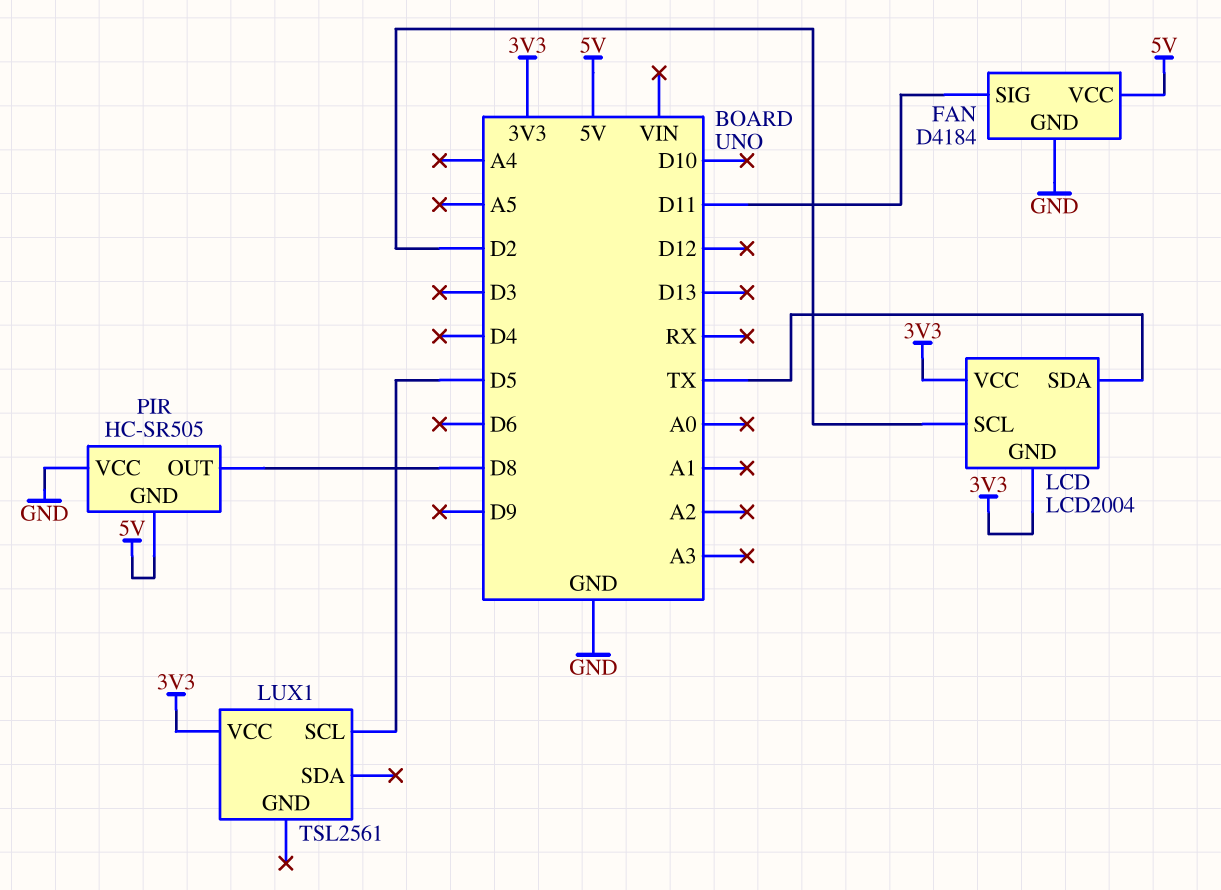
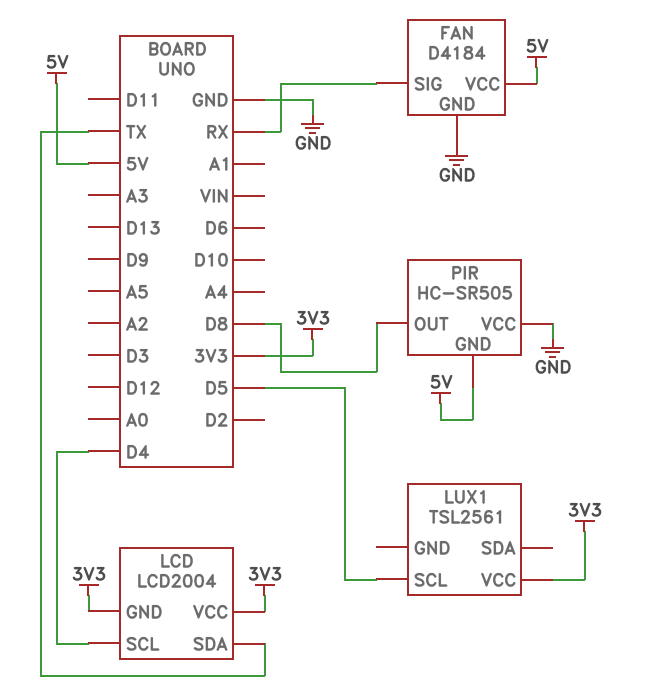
FAN pin SIG: D11 -> RX
LCD pin SCL: D2 -> D4

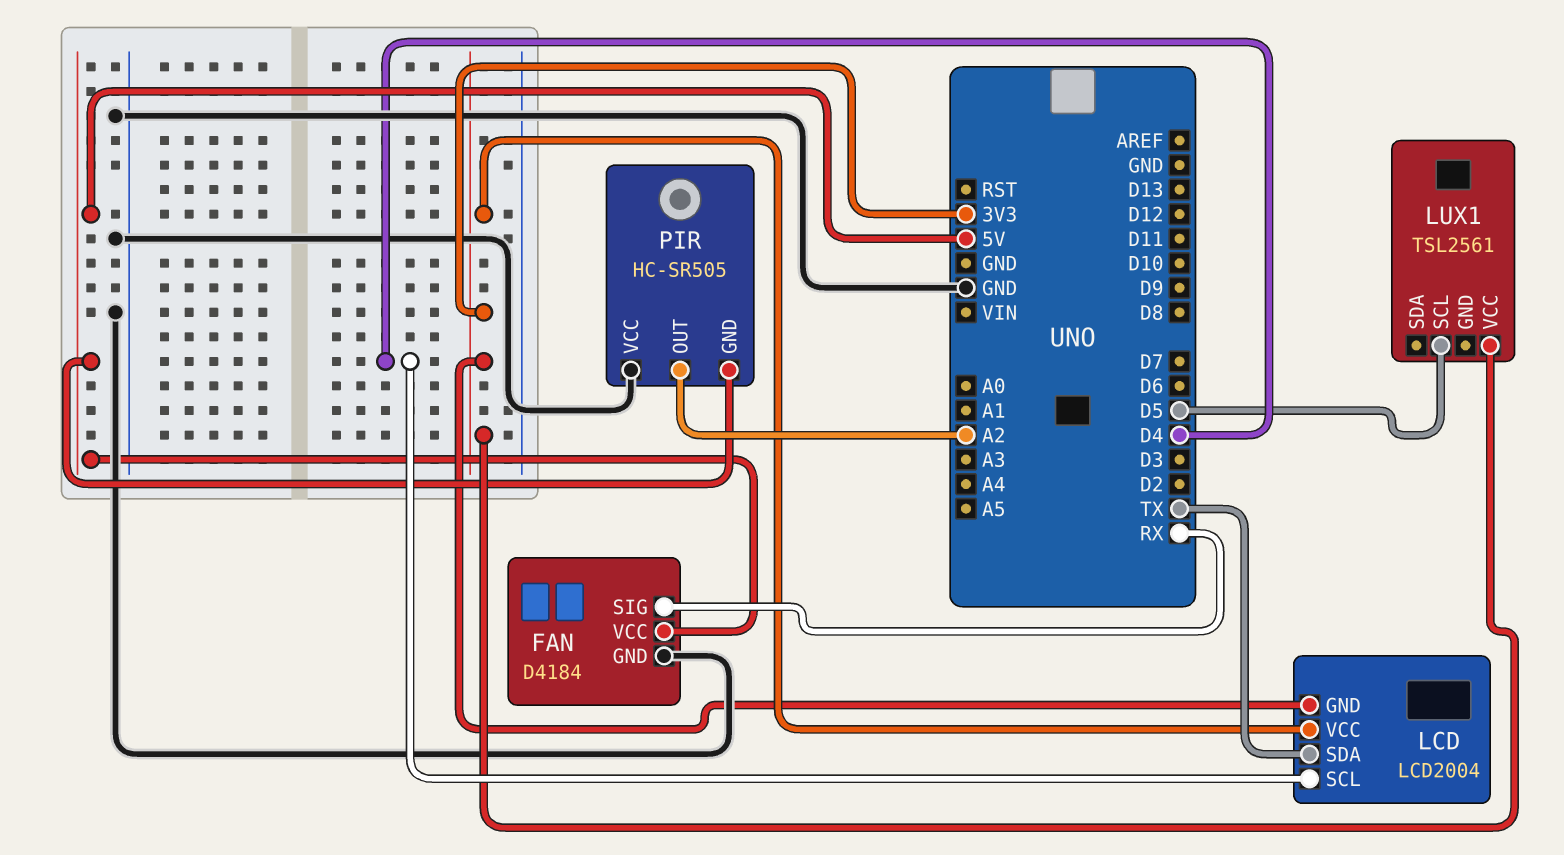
PIR pin OUT: D8 -> A2

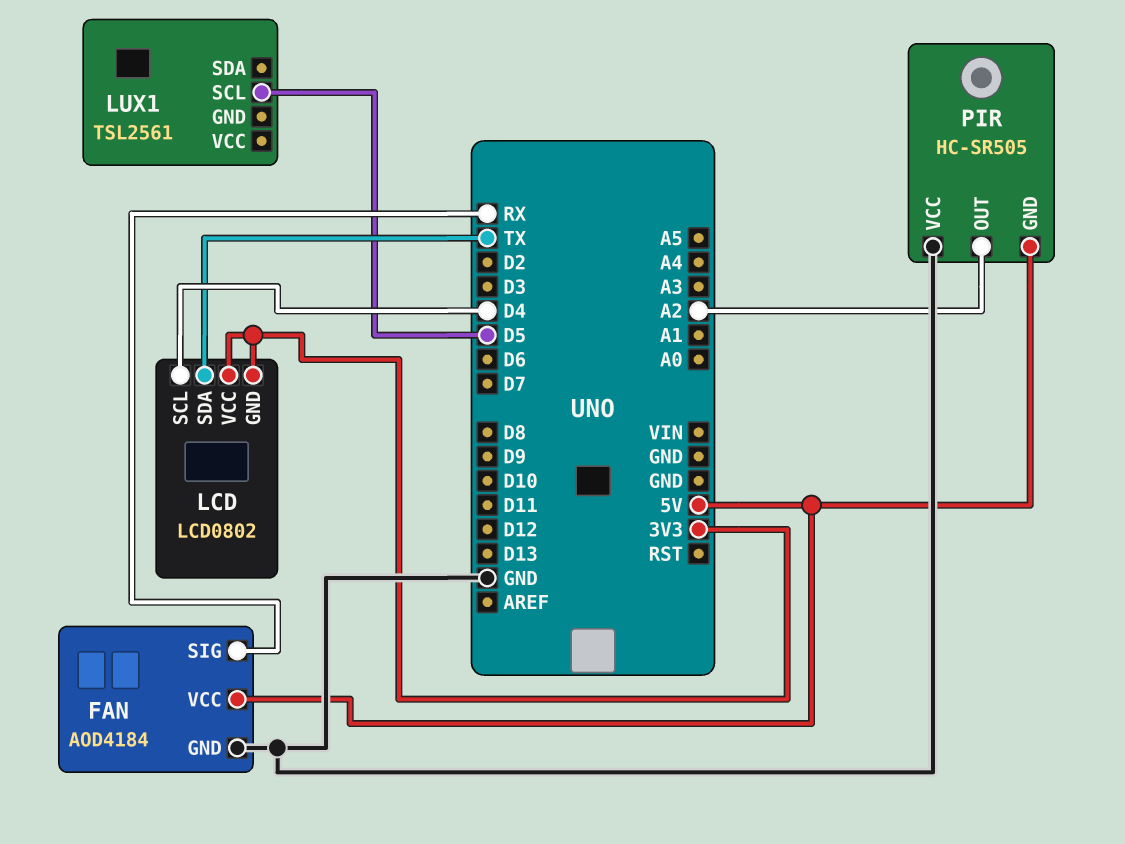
FAN: D4184 -> AOD4184
LCD: LCD2004 -> LCD0802
LUX1 pin VCC: 3V3 -> none

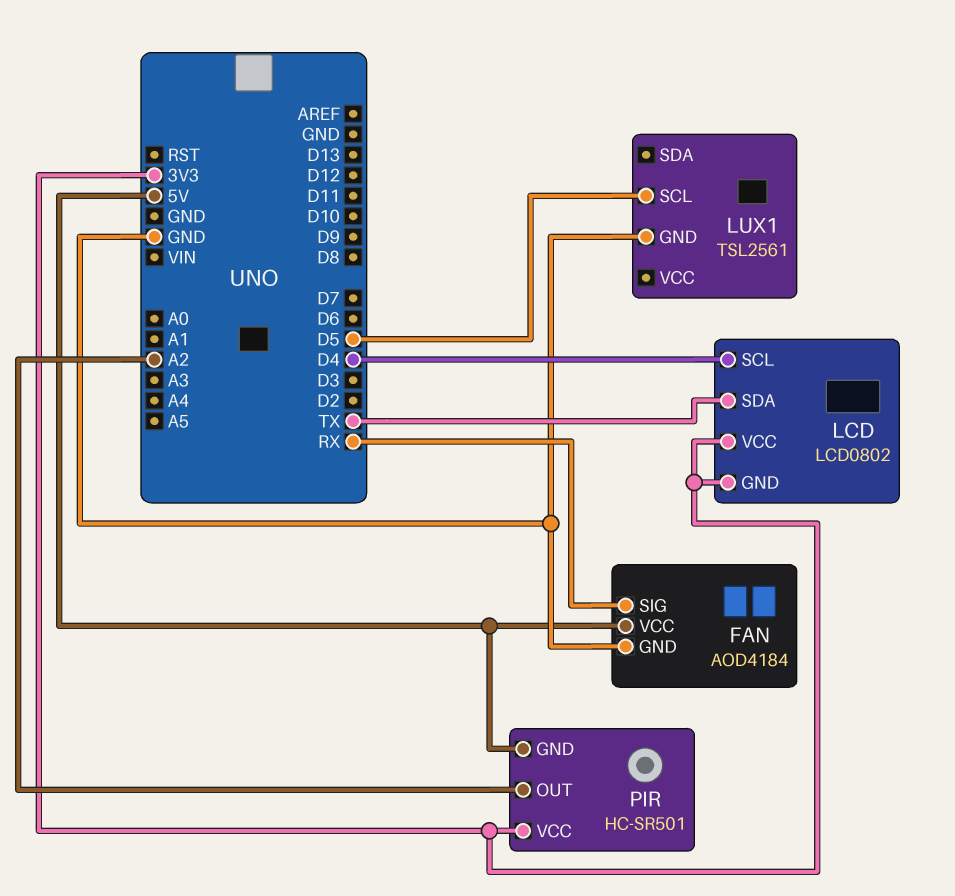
LUX1 pin GND: none -> GND
PIR: HC-SR505 -> HC-SR501
PIR pin VCC: GND -> 3V3

